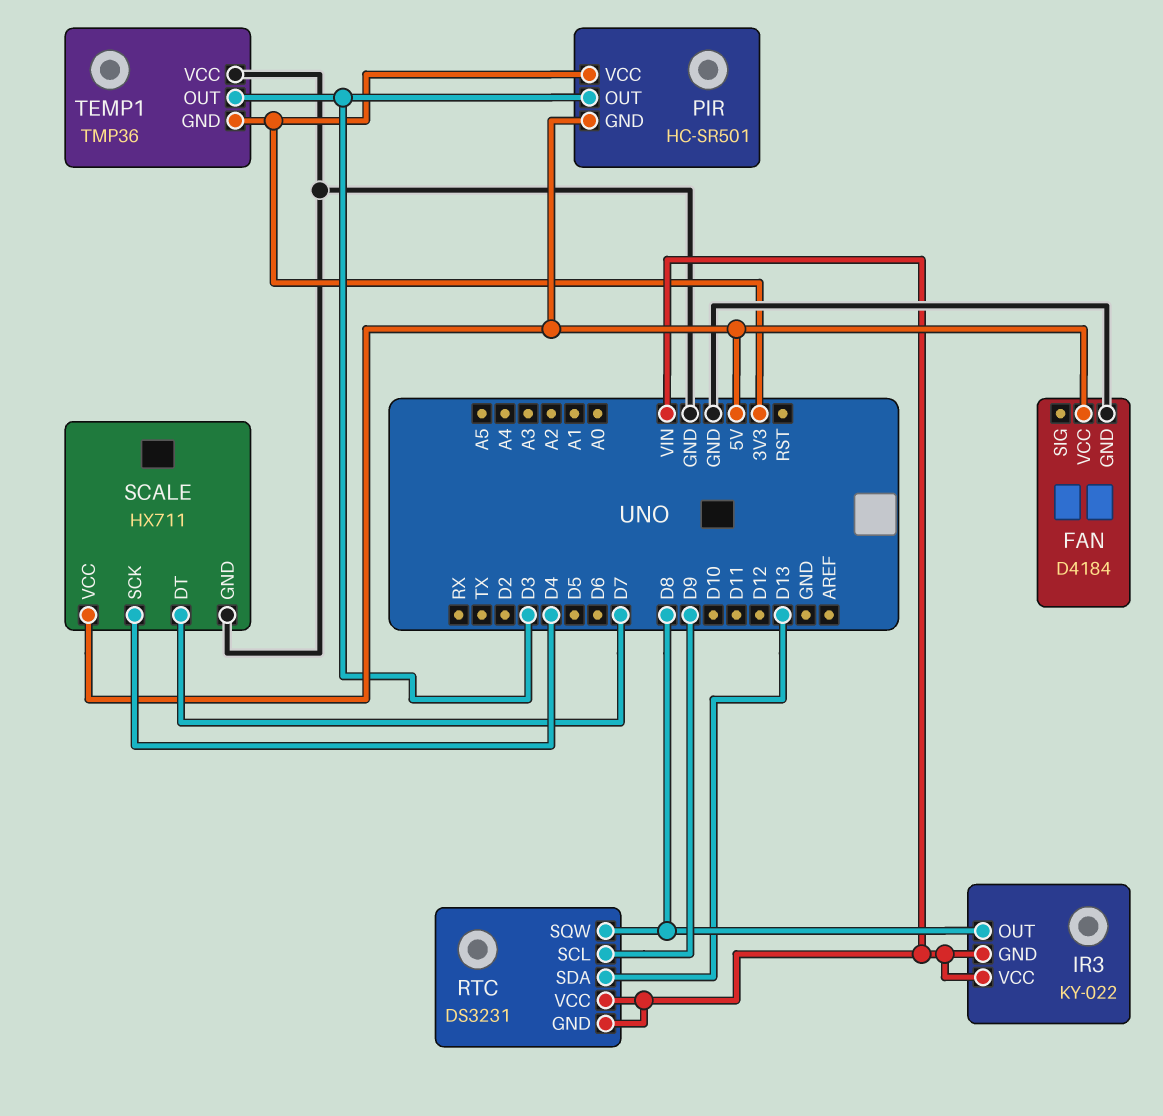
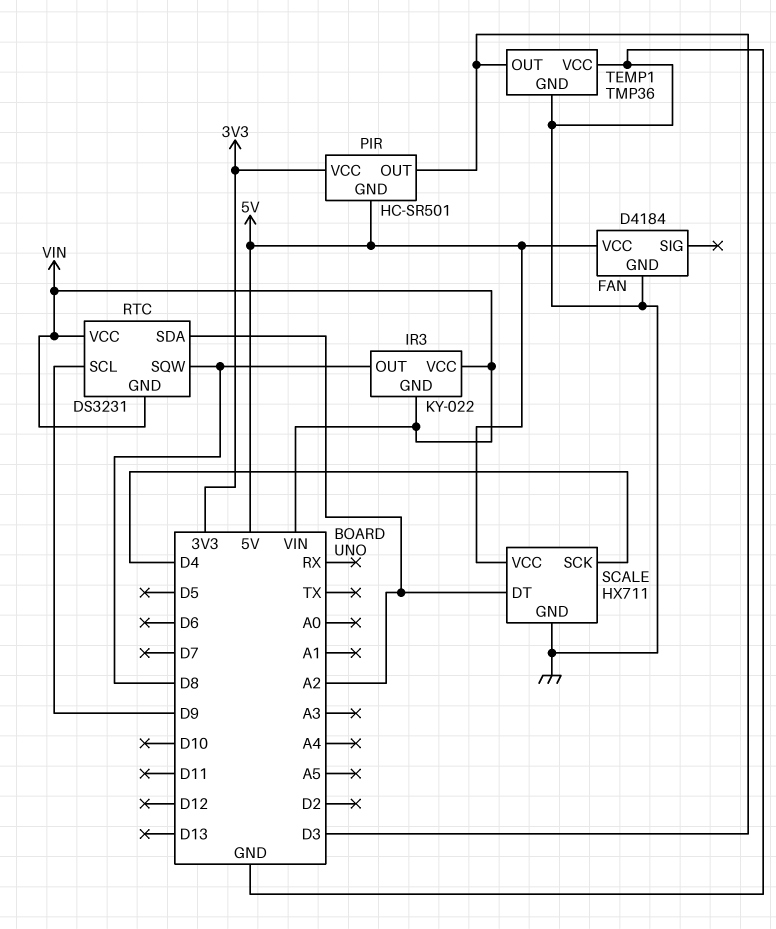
RTC pin SDA: D13 -> A2
SCALE pin DT: D7 -> A2
TEMP1 pin GND: 3V3 -> GND

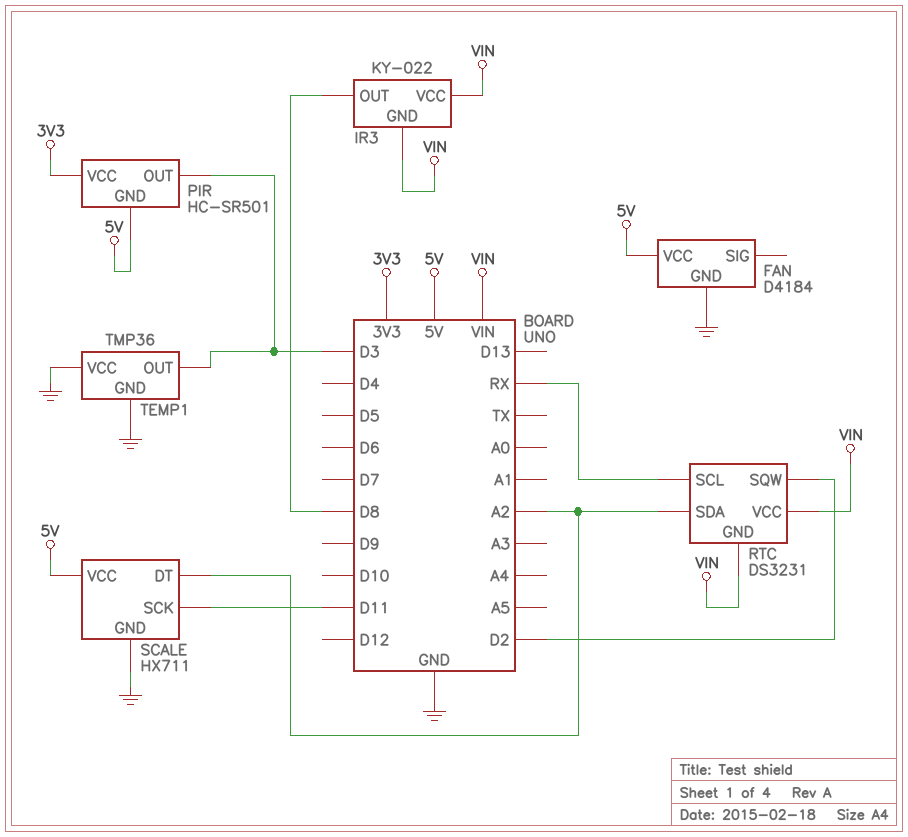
RTC pin SCL: D9 -> RX
RTC pin SQW: D8 -> D2
SCALE pin SCK: D4 -> D11

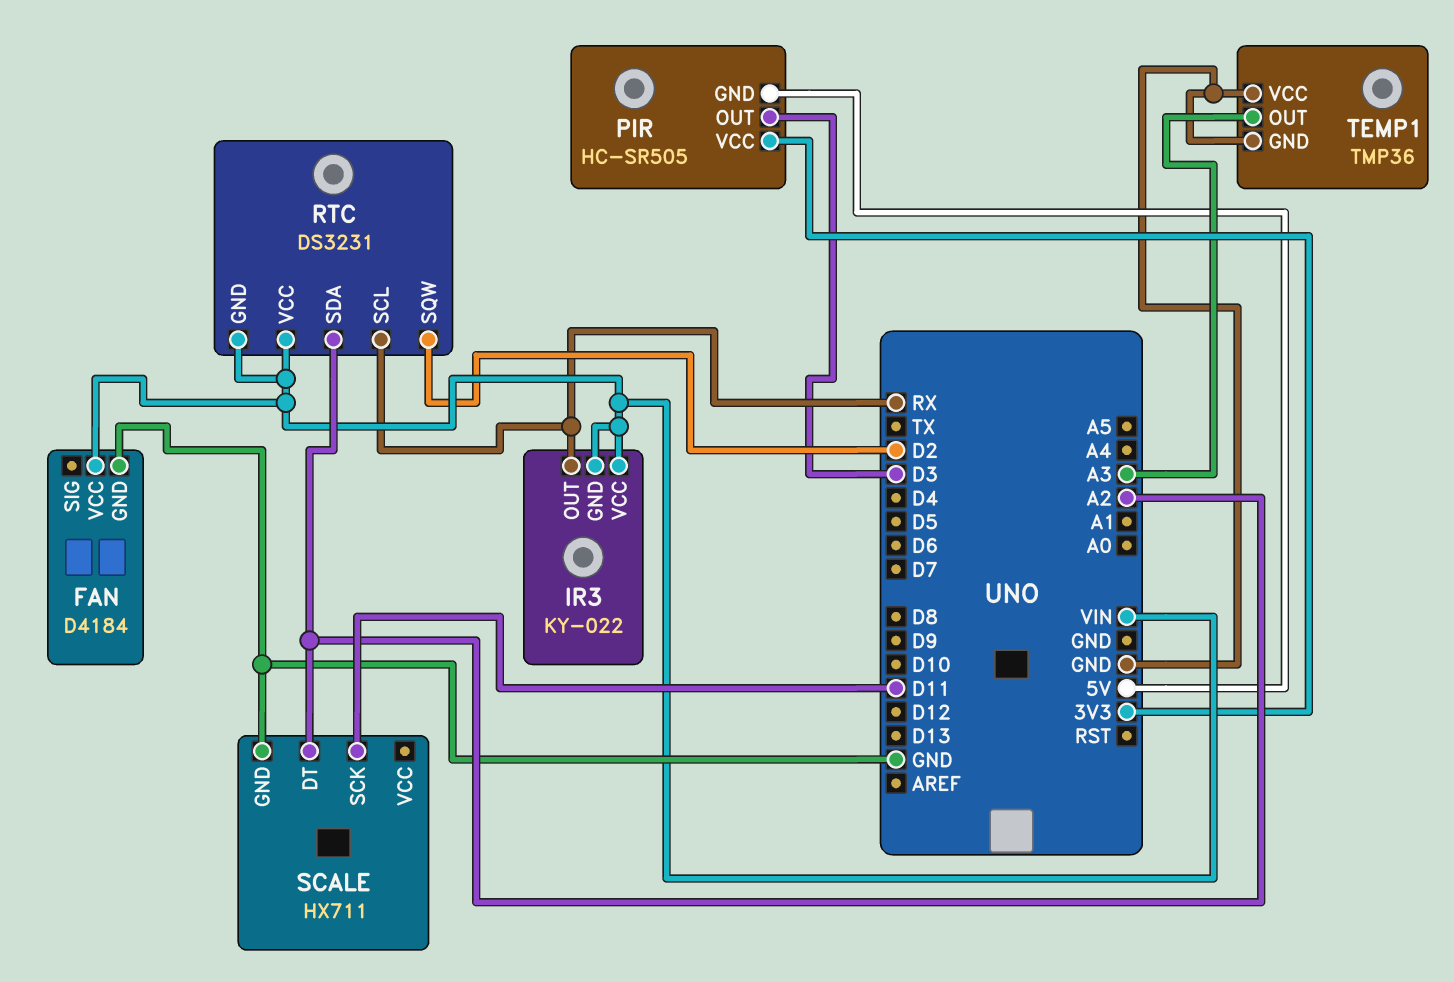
FAN pin VCC: 5V -> VIN
IR3 pin OUT: D8 -> RX
PIR: HC-SR501 -> HC-SR505
SCALE pin VCC: 5V -> none
TEMP1 pin OUT: D3 -> A3

